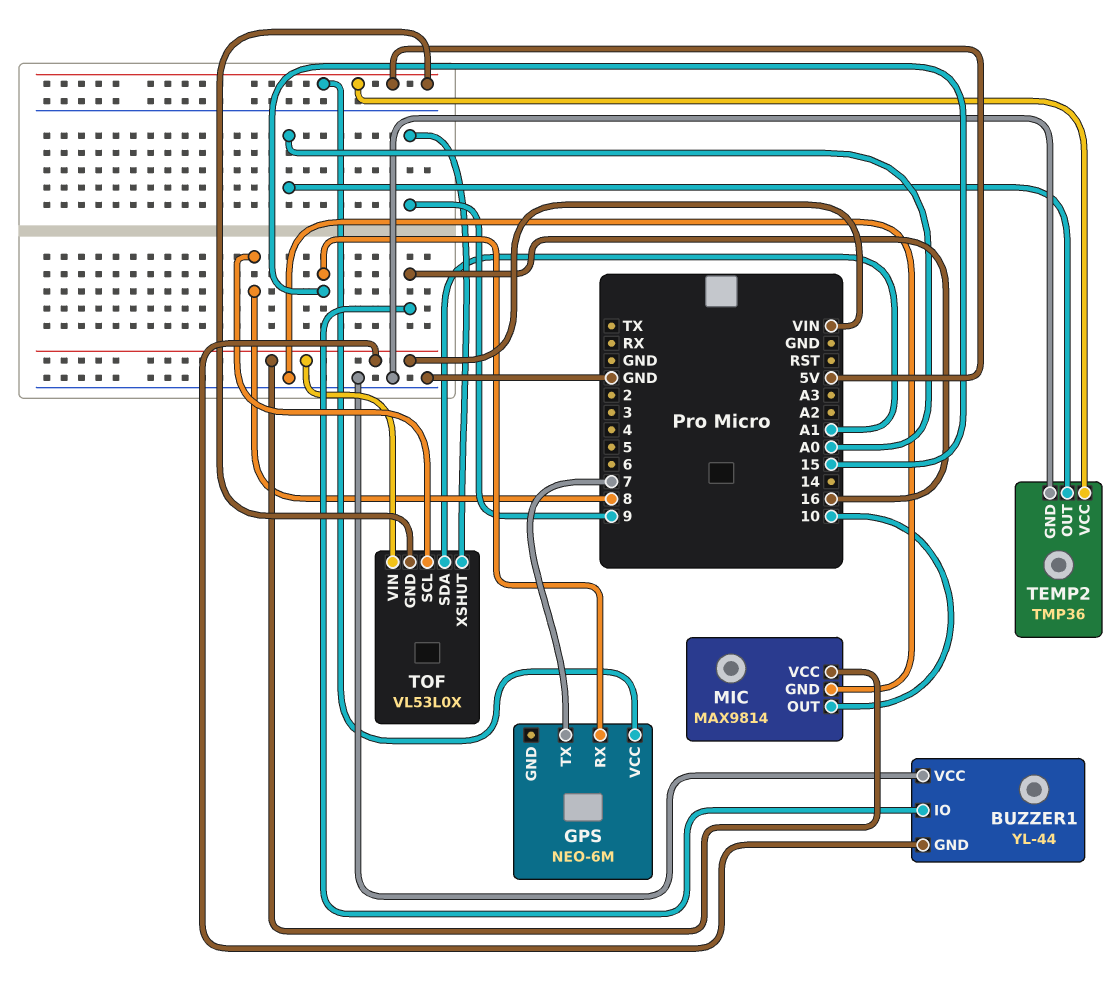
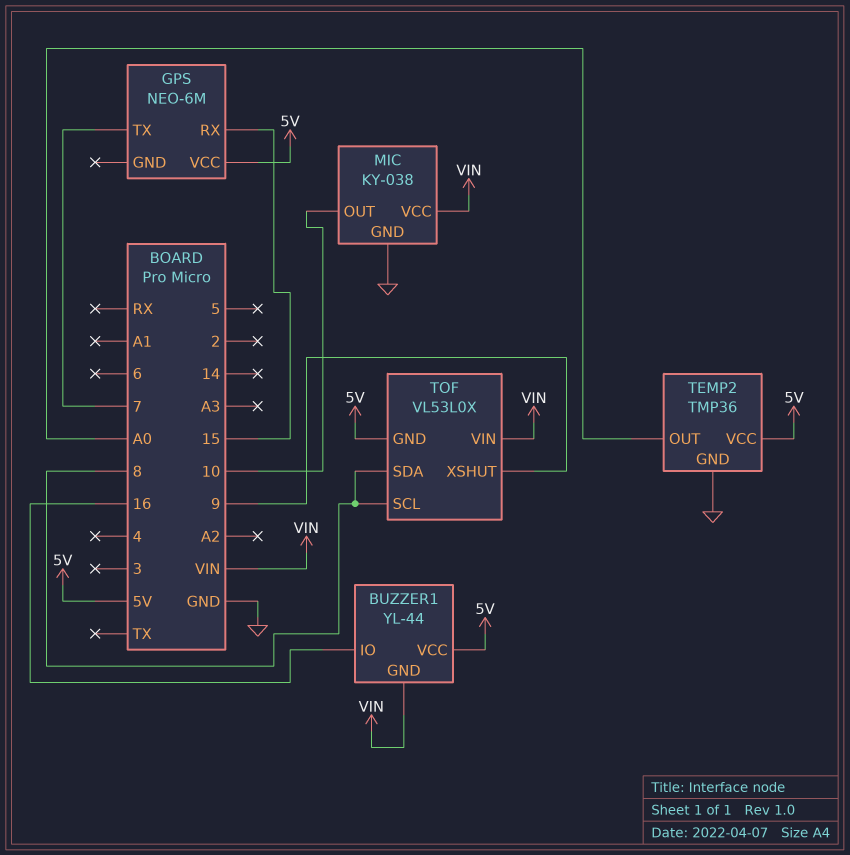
BUZZER1 pin VCC: GND -> 5V
MIC: MAX9814 -> KY-038
TOF pin SDA: A1 -> 8

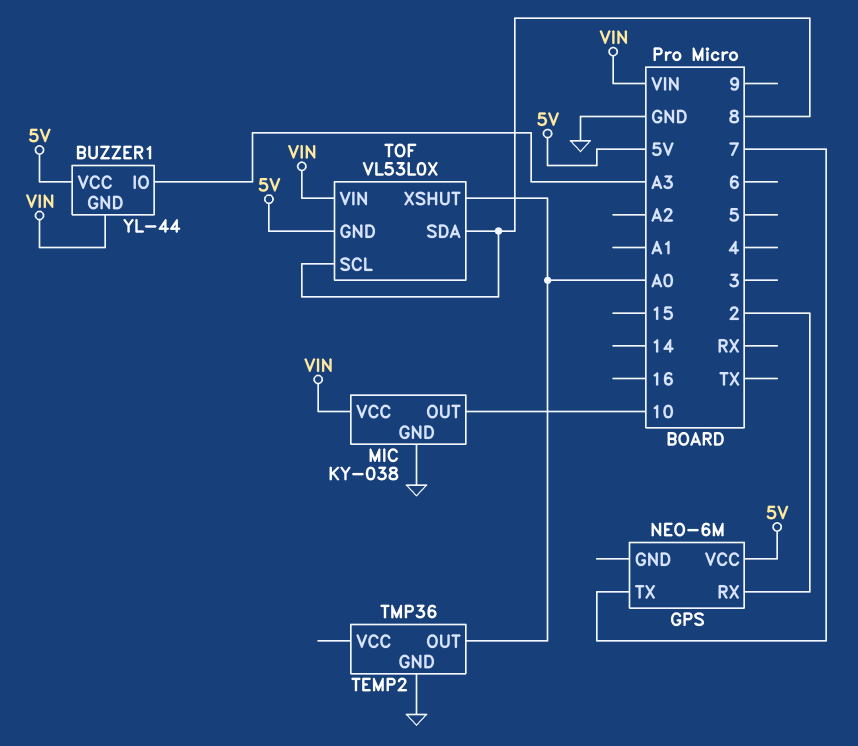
BUZZER1 pin IO: 16 -> A3
GPS pin RX: 15 -> 2
TEMP2 pin VCC: 5V -> none
TOF pin XSHUT: 9 -> A0

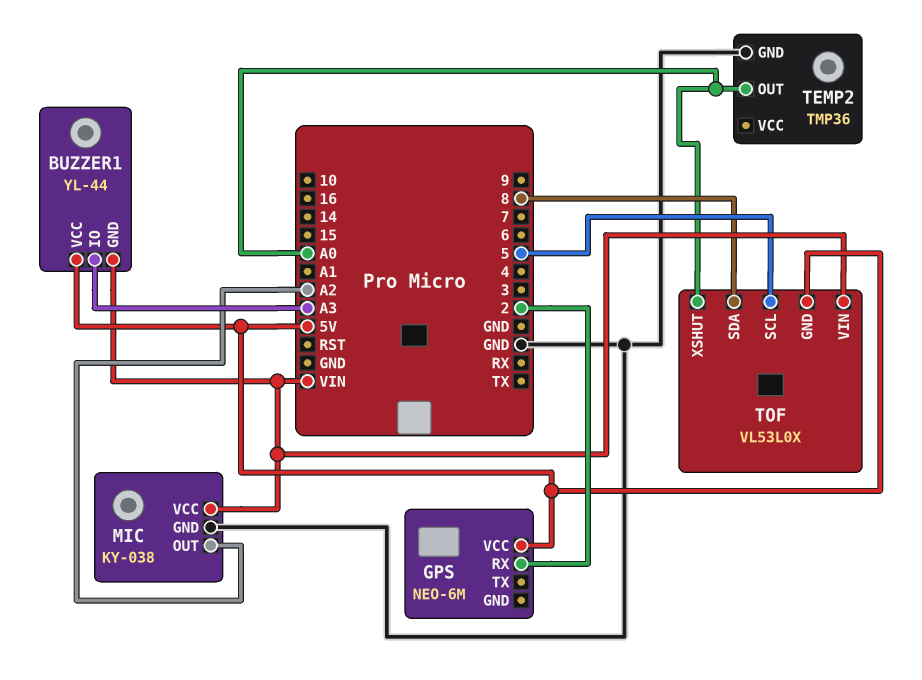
GPS pin TX: 7 -> none
MIC pin OUT: 10 -> A2
TOF pin SCL: 8 -> 5

